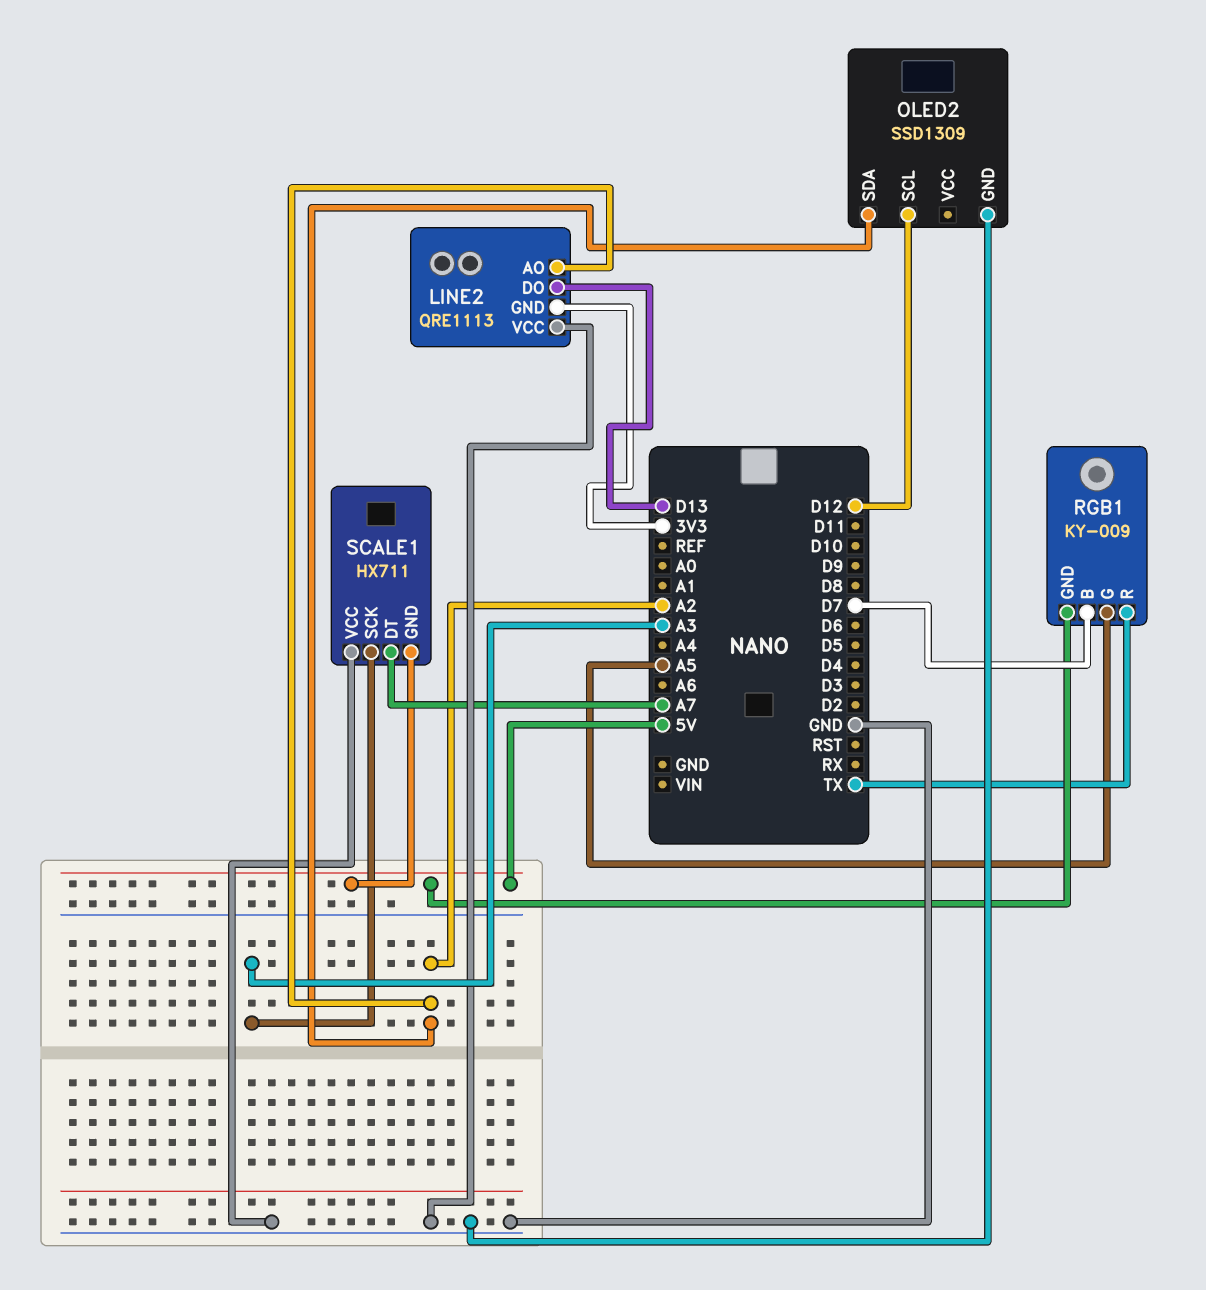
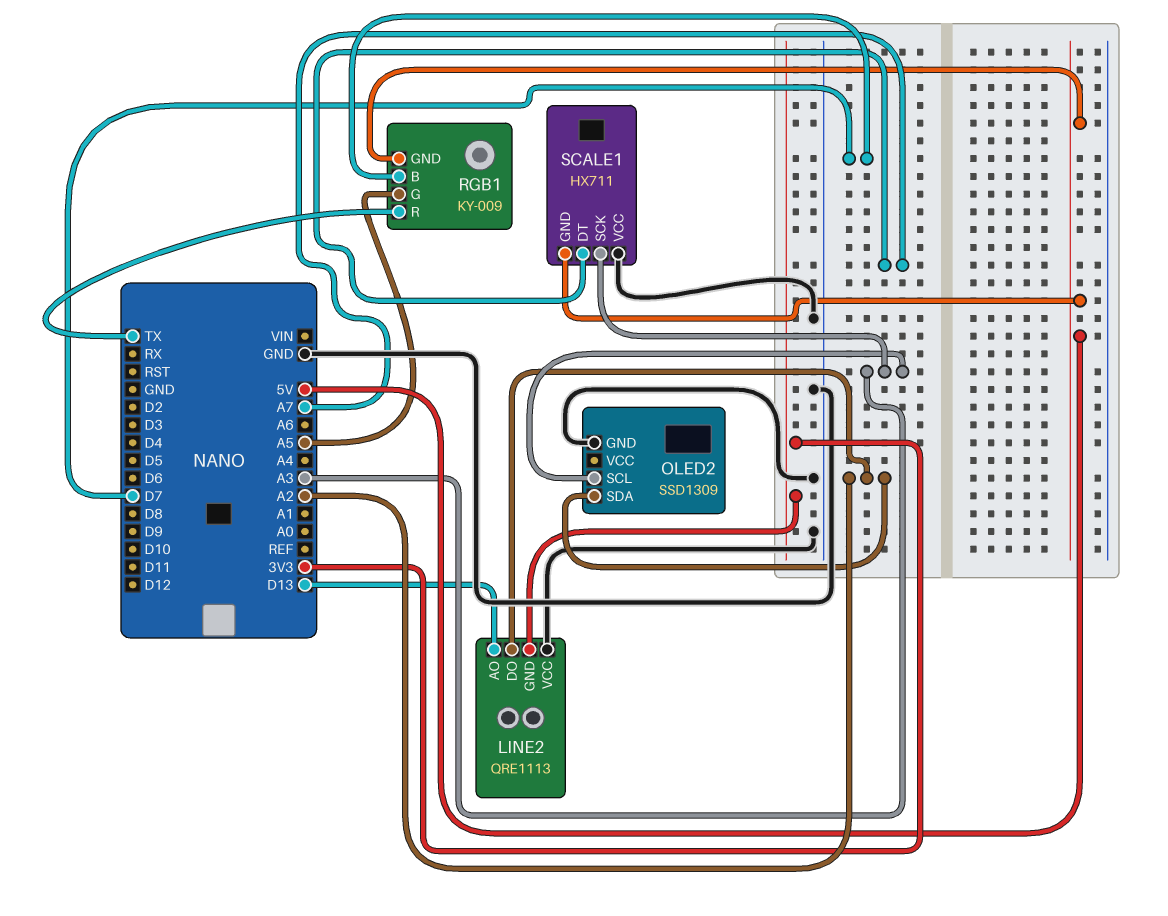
LINE2 pin AO: A2 -> D13
LINE2 pin DO: D13 -> A2
OLED2 pin SCL: D12 -> A3

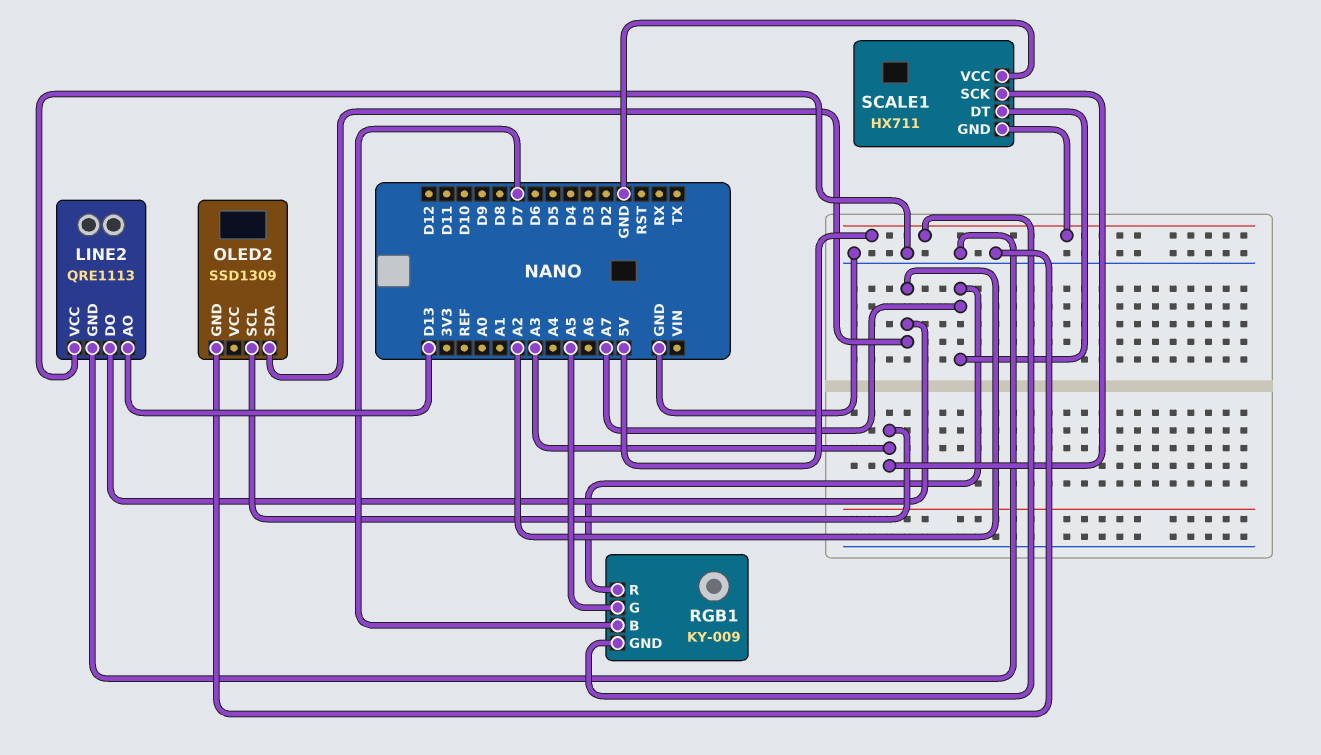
LINE2 pin GND: 3V3 -> GND
RGB1 pin R: TX -> A7

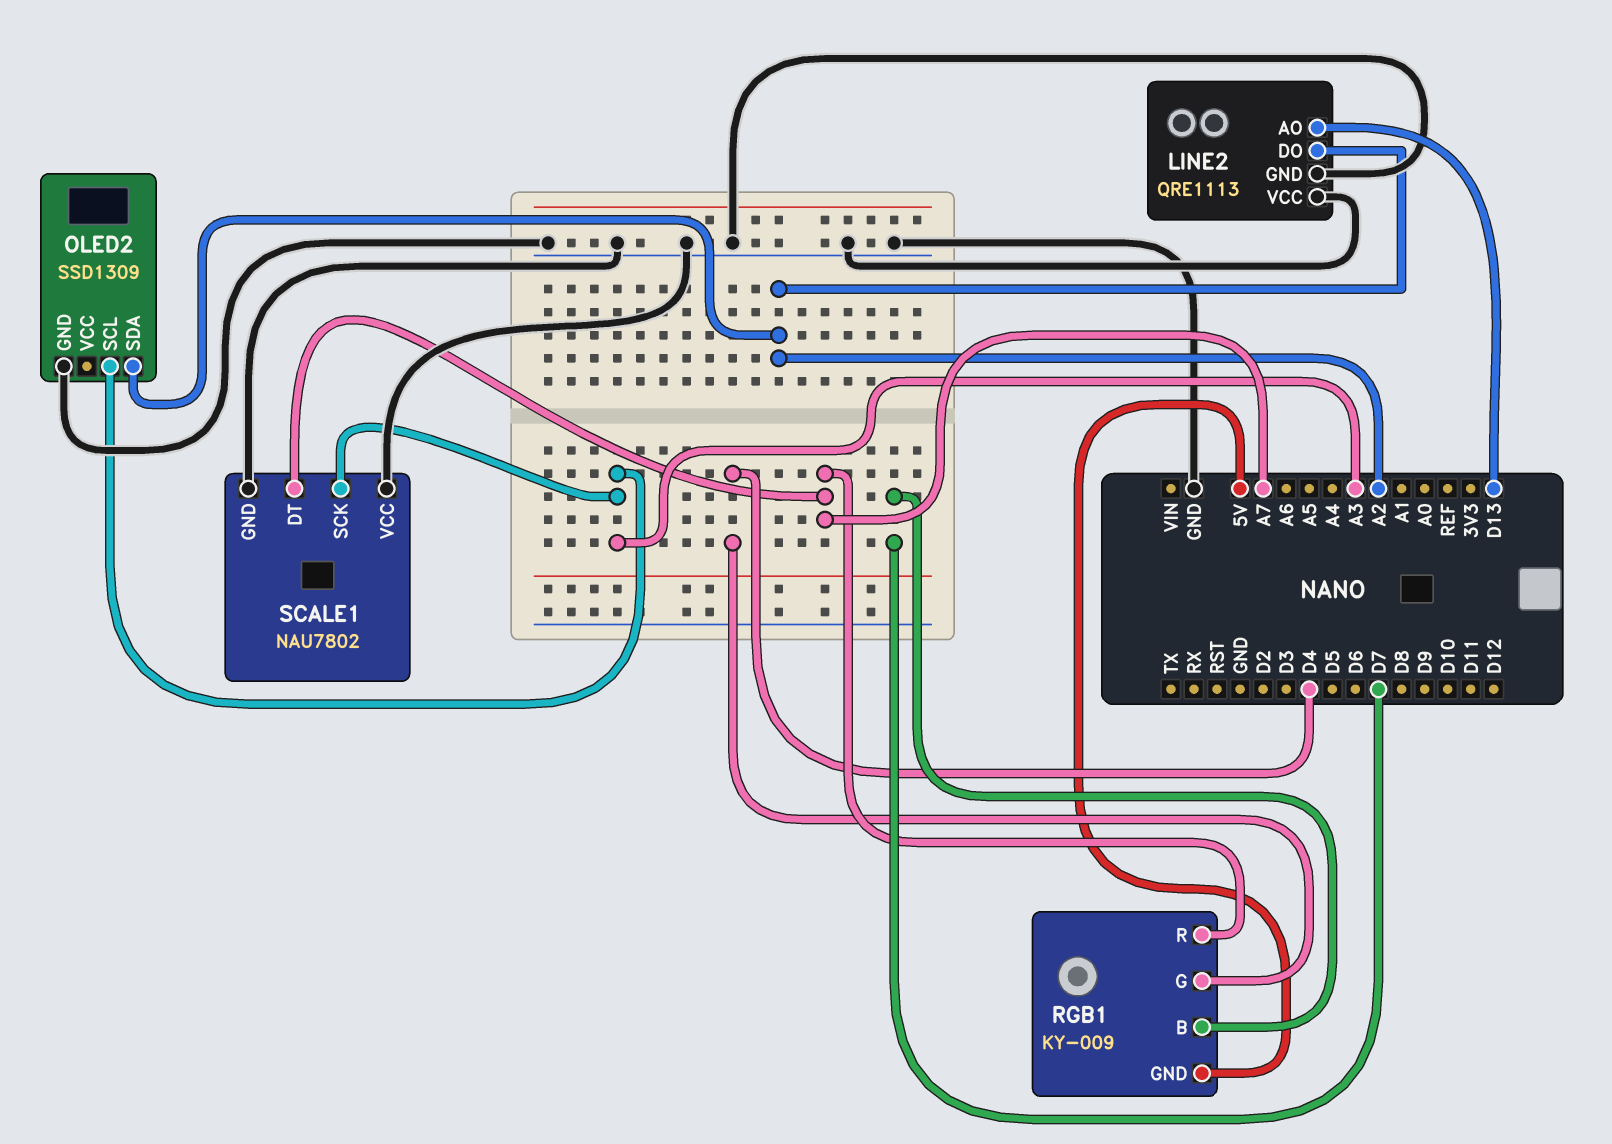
RGB1 pin G: A5 -> D4
SCALE1: HX711 -> NAU7802
SCALE1 pin GND: 5V -> GND

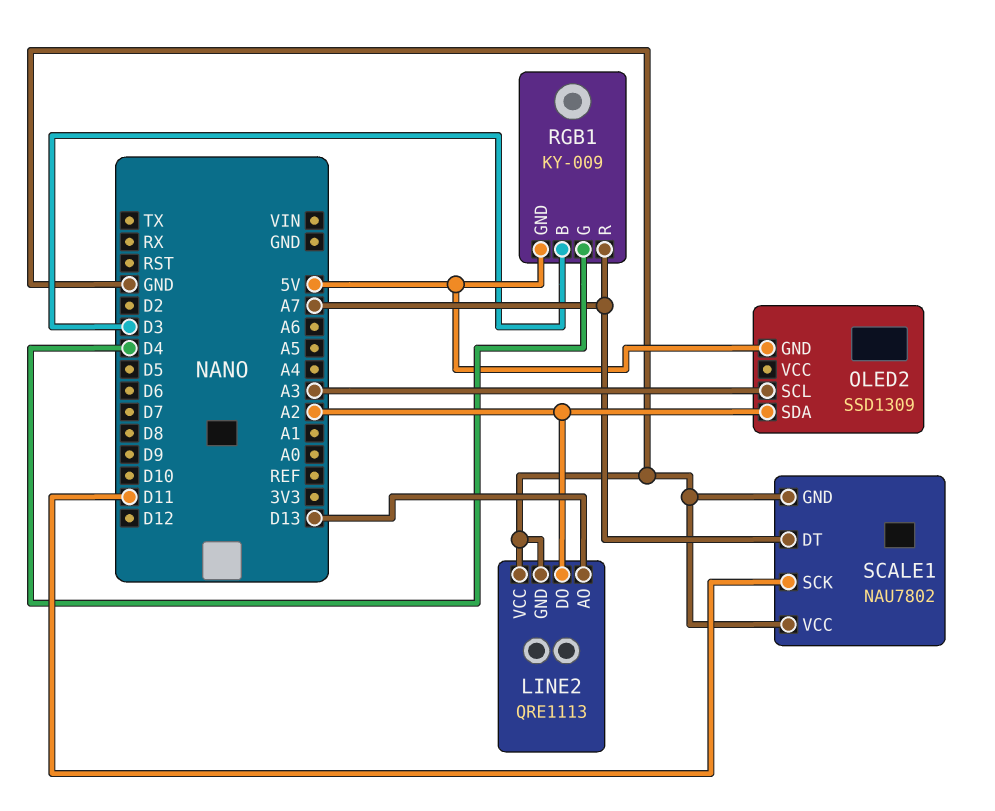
OLED2 pin GND: GND -> 5V
RGB1 pin B: D7 -> D3
SCALE1 pin SCK: A3 -> D11

